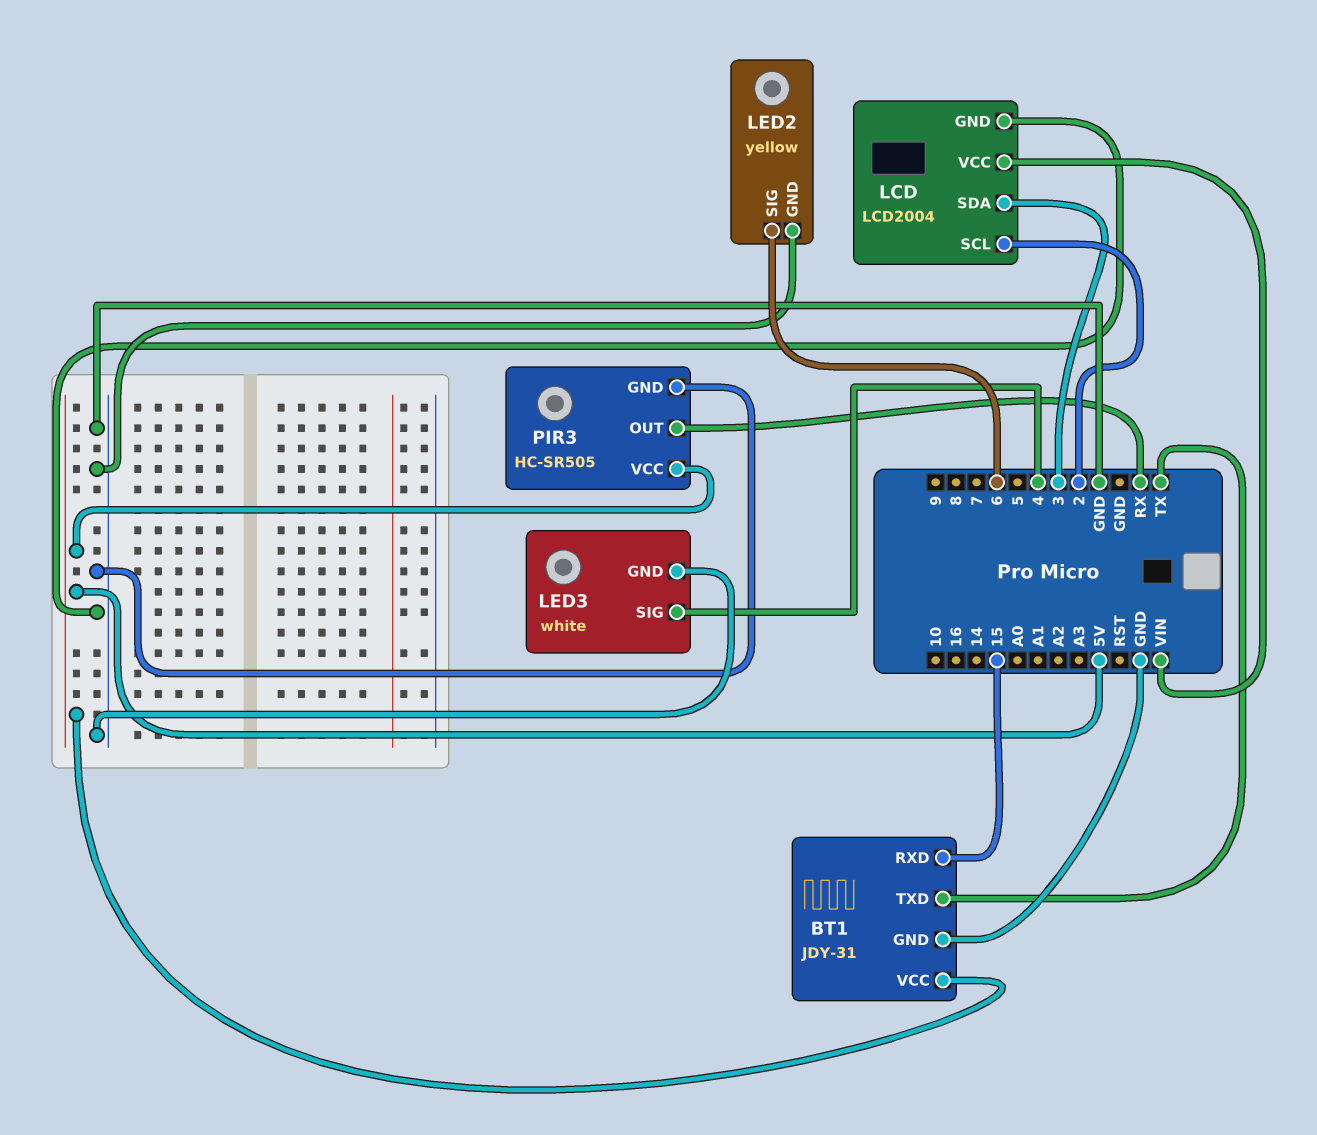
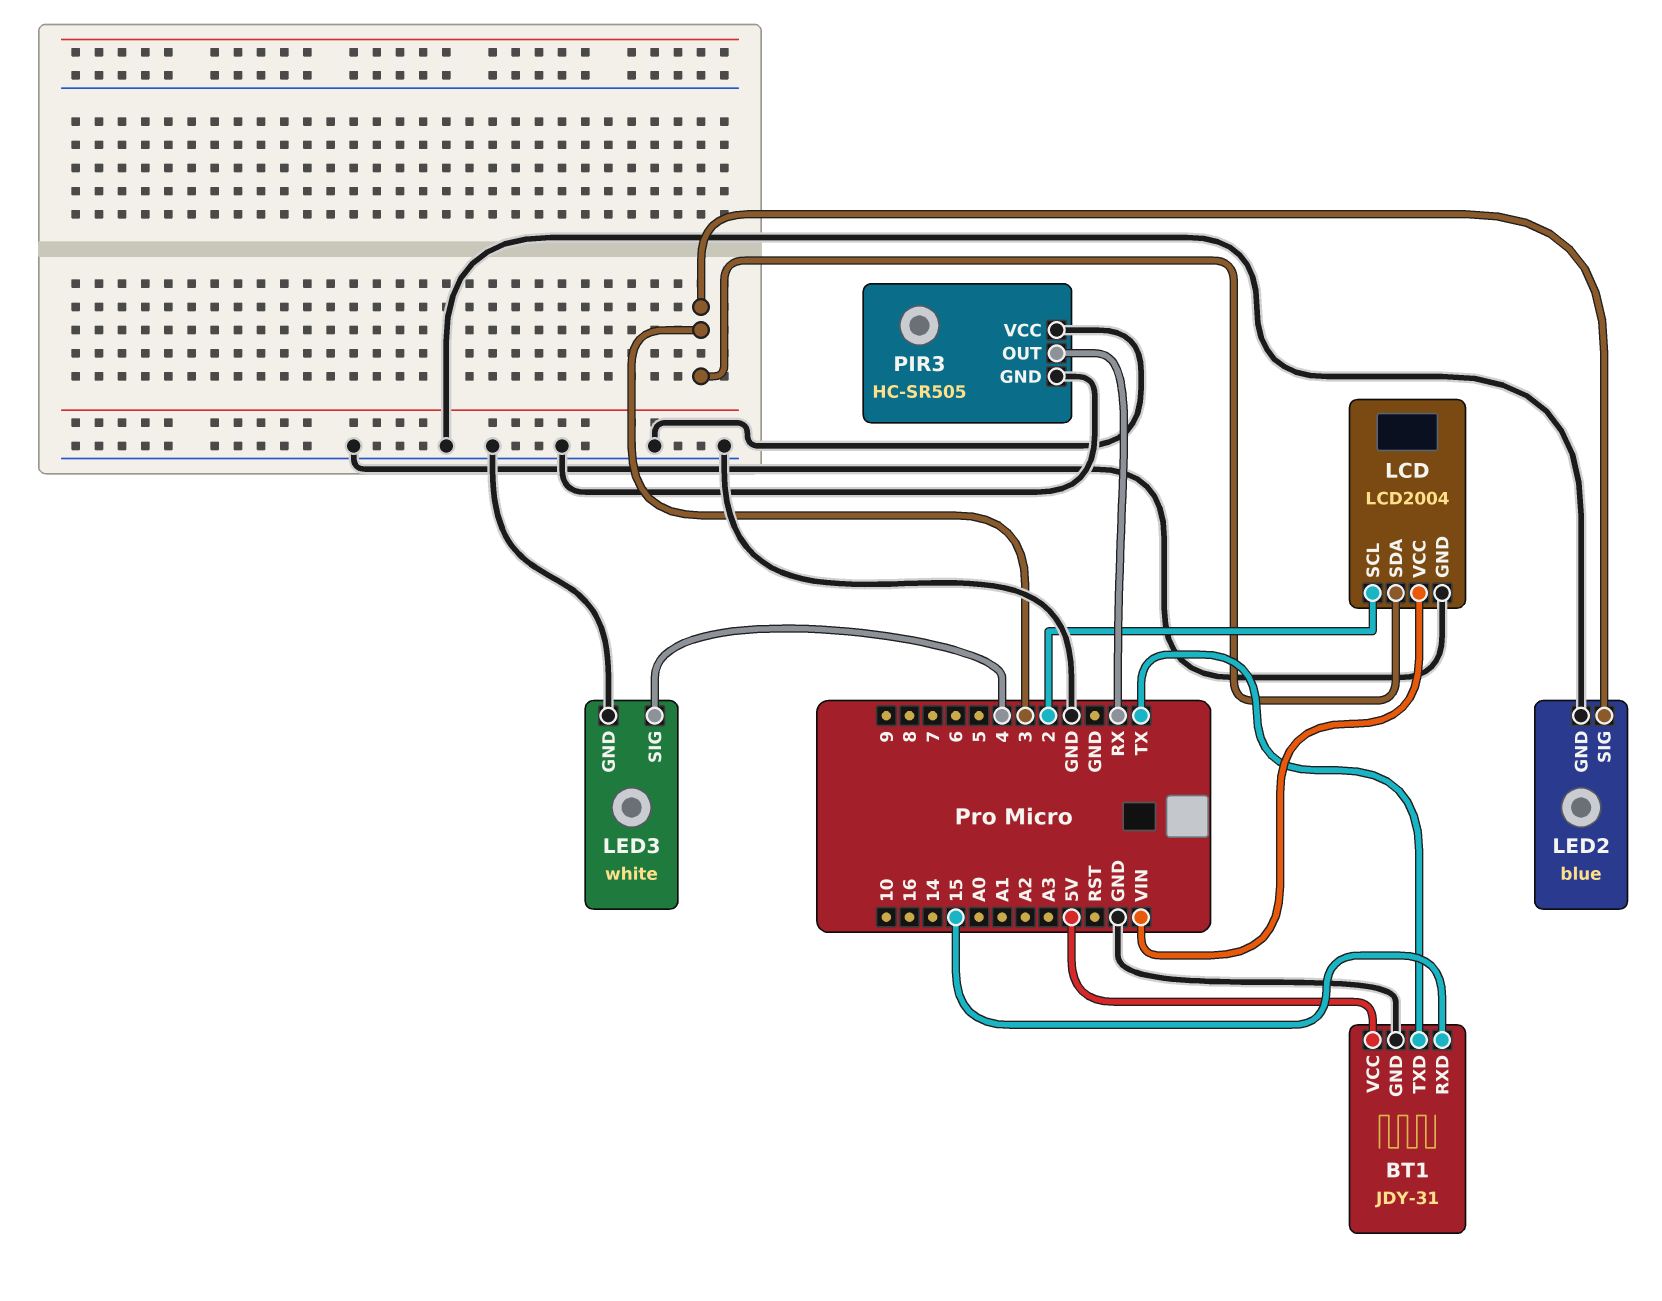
LED2: yellow -> blue
LED2 pin SIG: 6 -> 3
PIR3 pin VCC: 5V -> GND

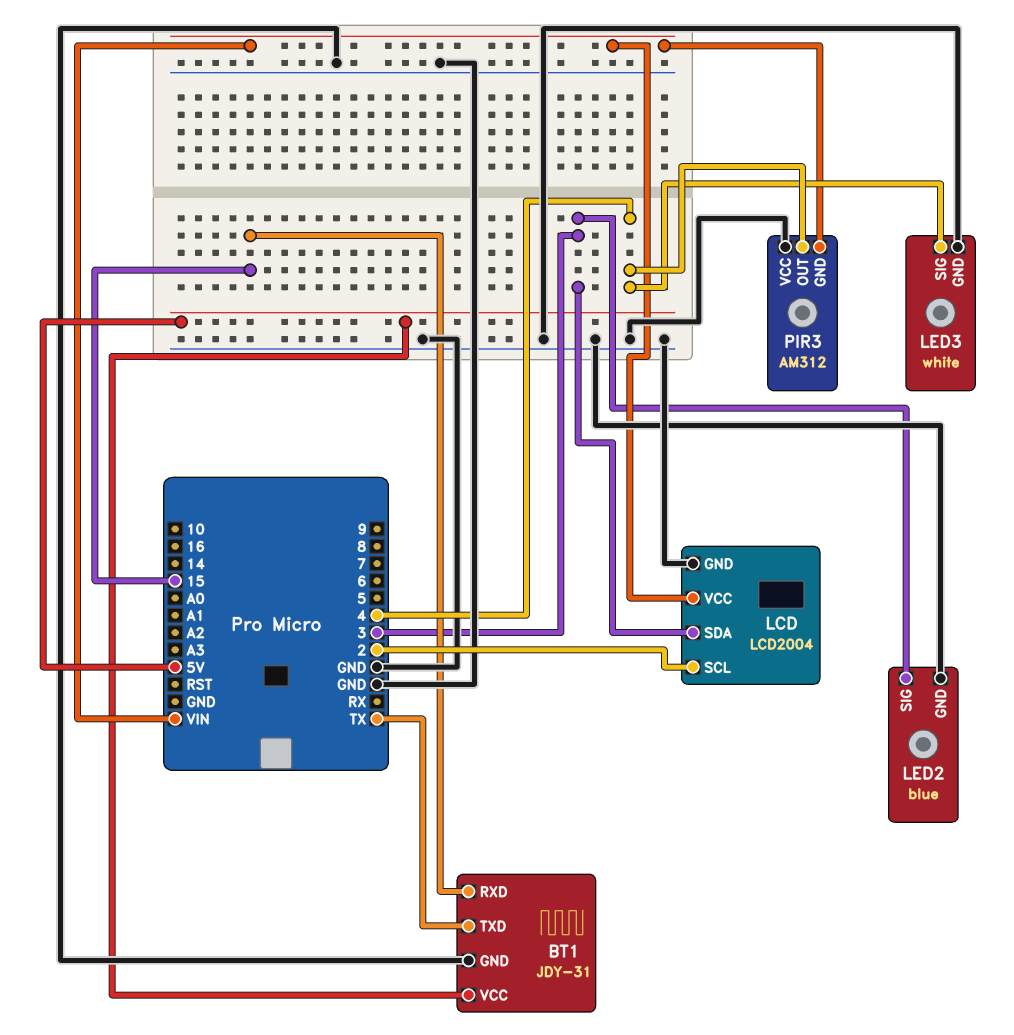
PIR3: HC-SR505 -> AM312
PIR3 pin GND: GND -> VIN
PIR3 pin OUT: RX -> 4

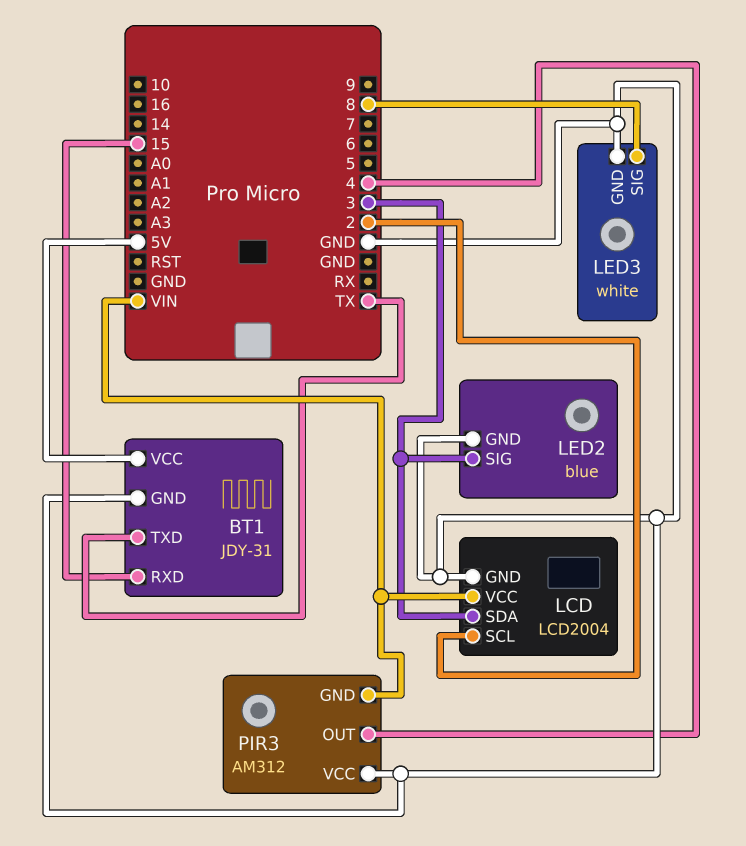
LED3 pin SIG: 4 -> 8

